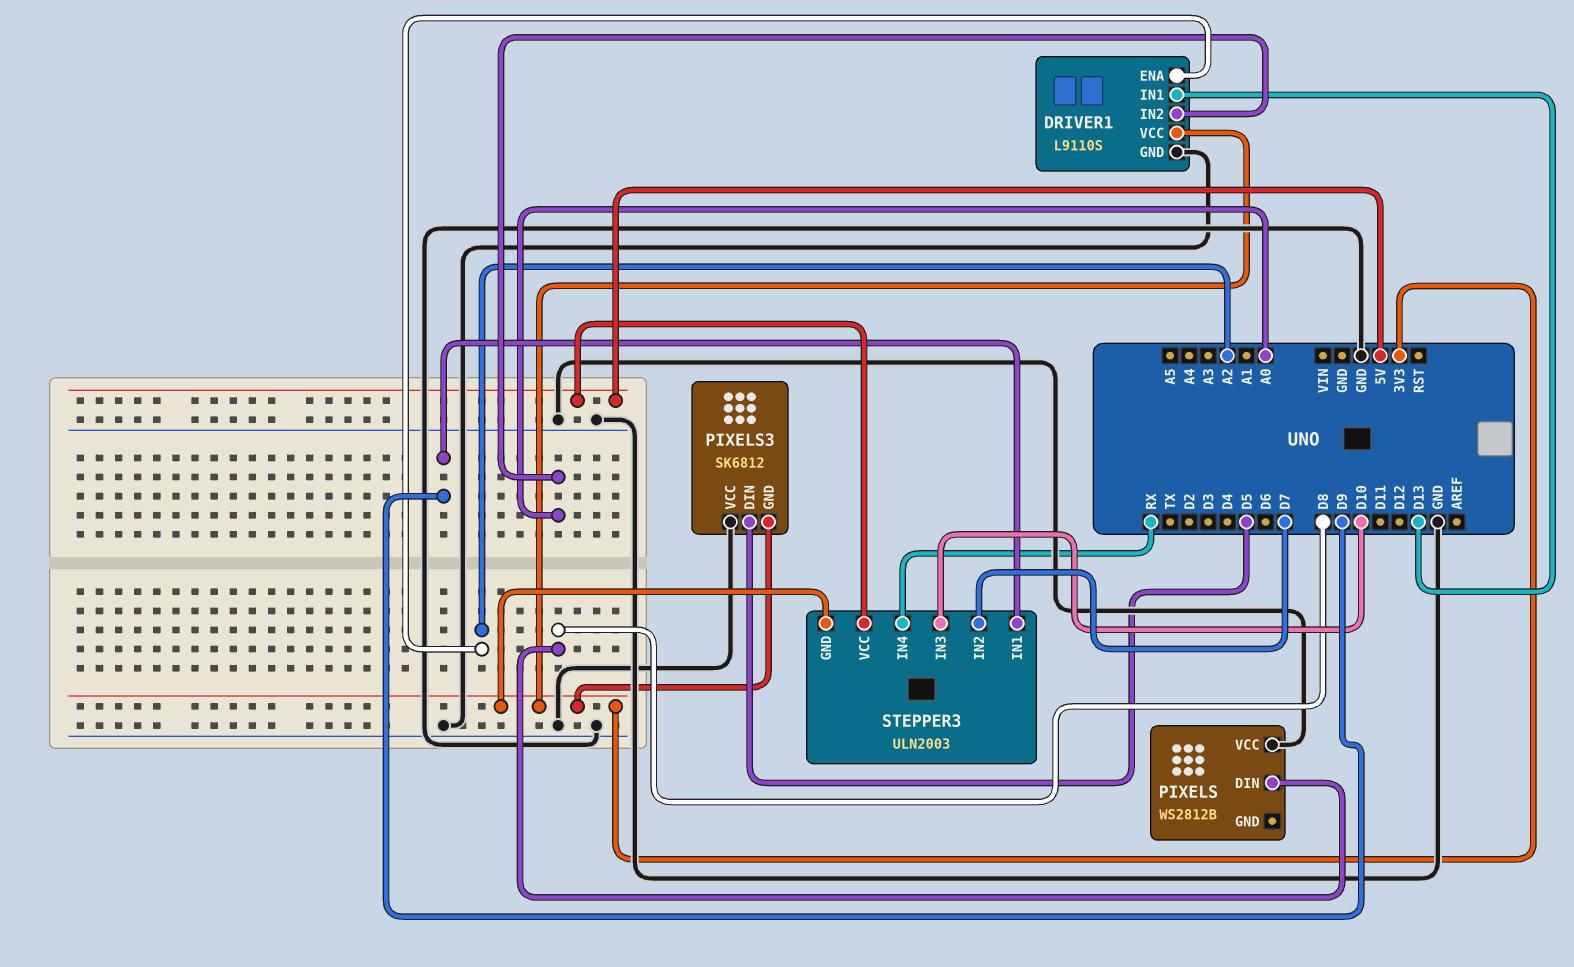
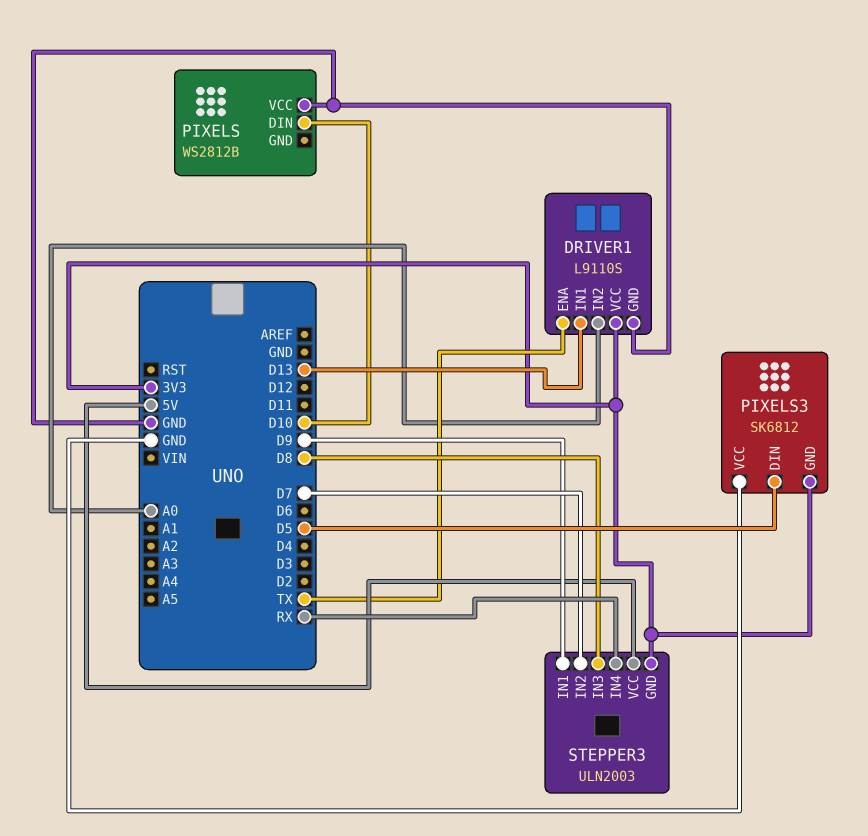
DRIVER1 pin ENA: A2 -> TX
PIXELS pin DIN: D8 -> D10
STEPPER3 pin IN3: D10 -> D8

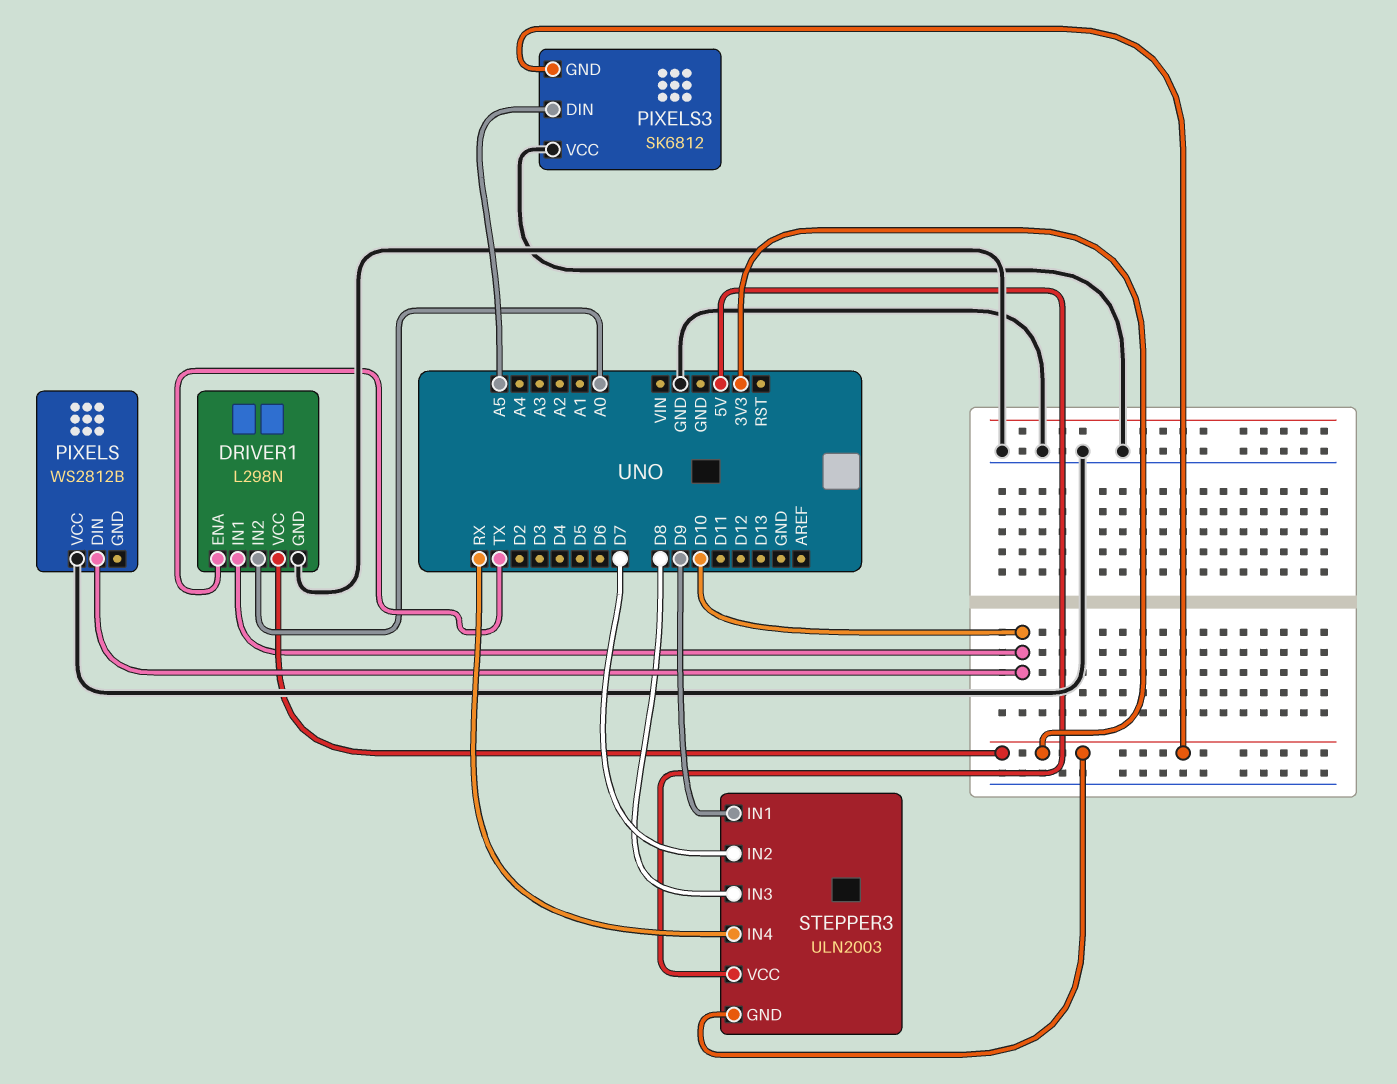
DRIVER1: L9110S -> L298N
DRIVER1 pin IN1: D13 -> D10
PIXELS3 pin DIN: D5 -> A5

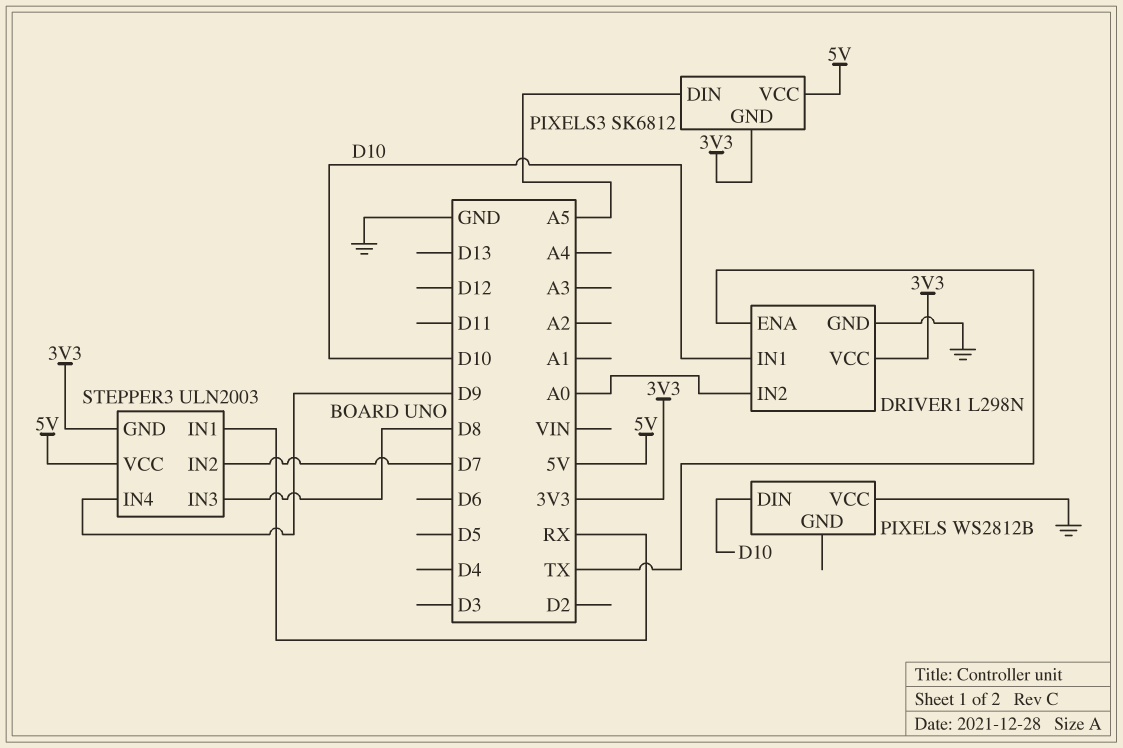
PIXELS3 pin VCC: GND -> 5V
STEPPER3 pin IN1: D9 -> RX
STEPPER3 pin IN4: RX -> D9

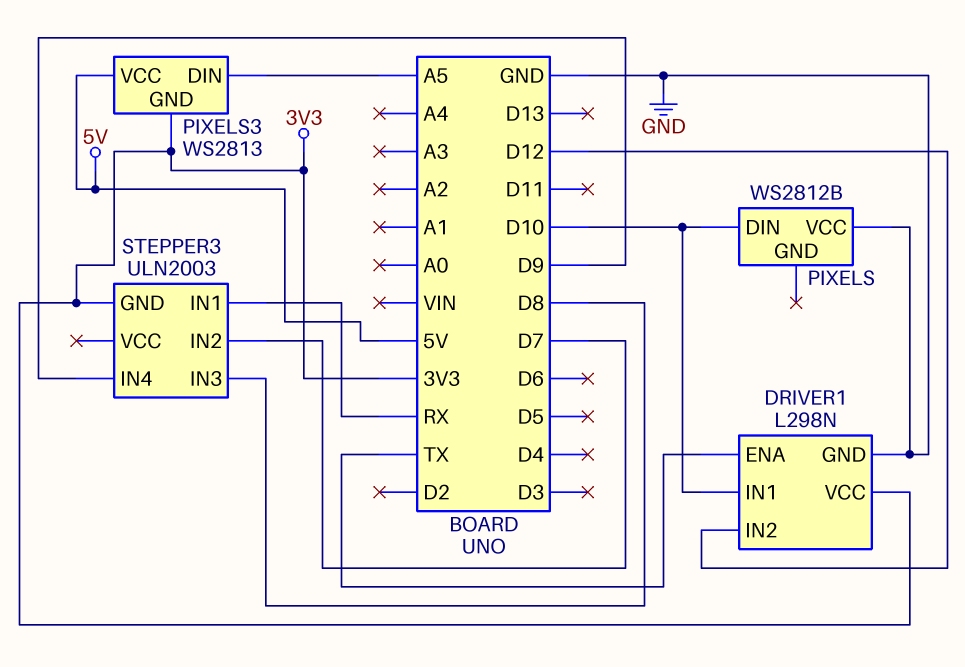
DRIVER1 pin IN2: A0 -> D12
PIXELS3: SK6812 -> WS2813
STEPPER3 pin VCC: 5V -> none

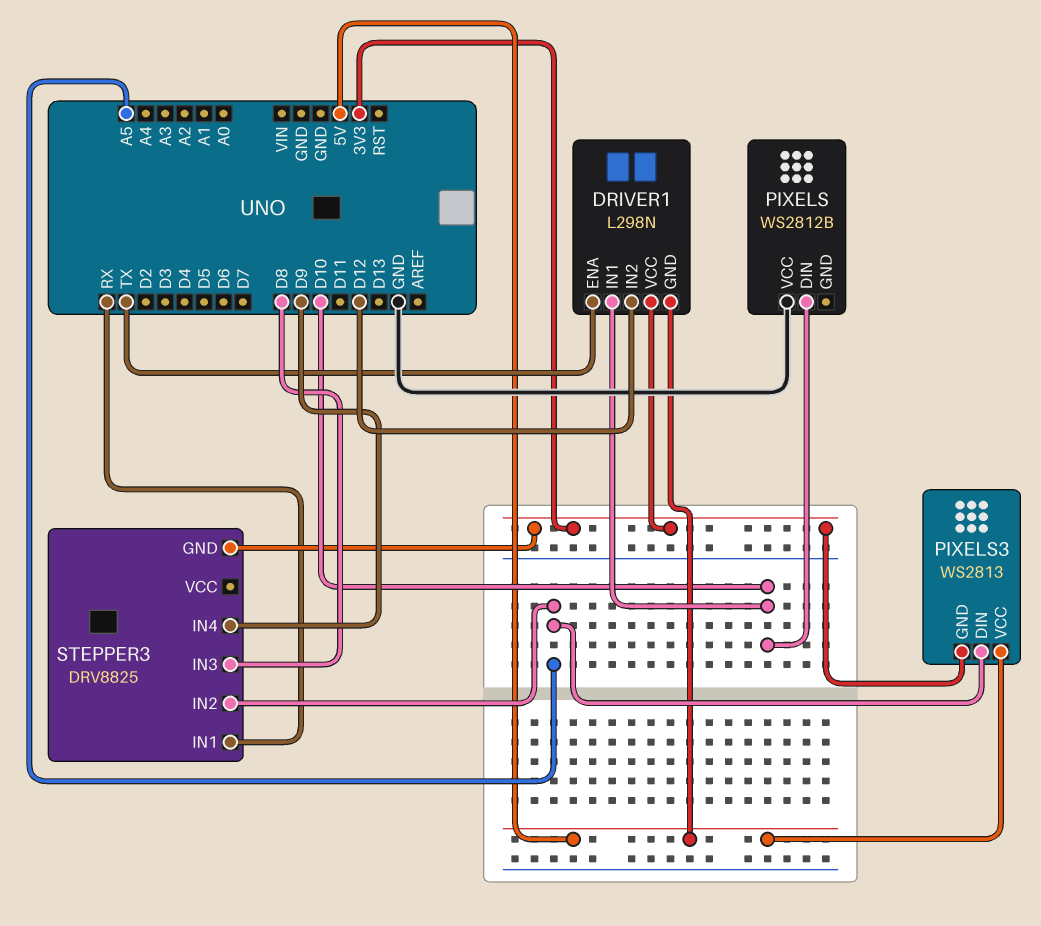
DRIVER1 pin GND: GND -> 5V
STEPPER3: ULN2003 -> DRV8825
STEPPER3 pin IN2: D7 -> A5

